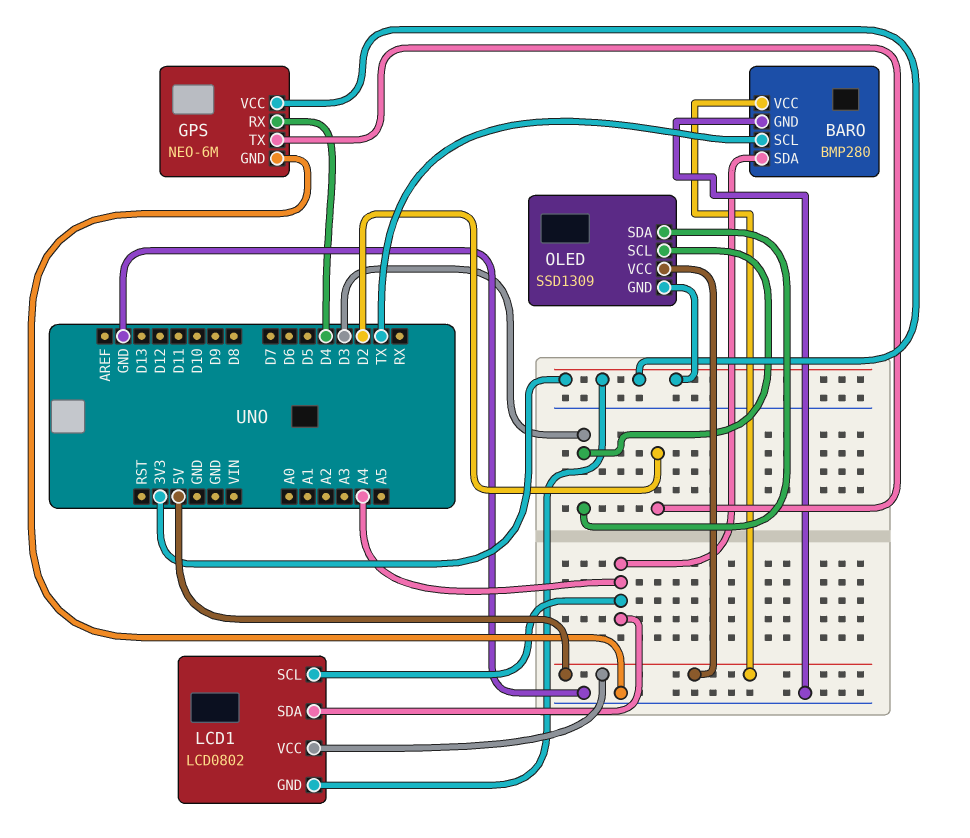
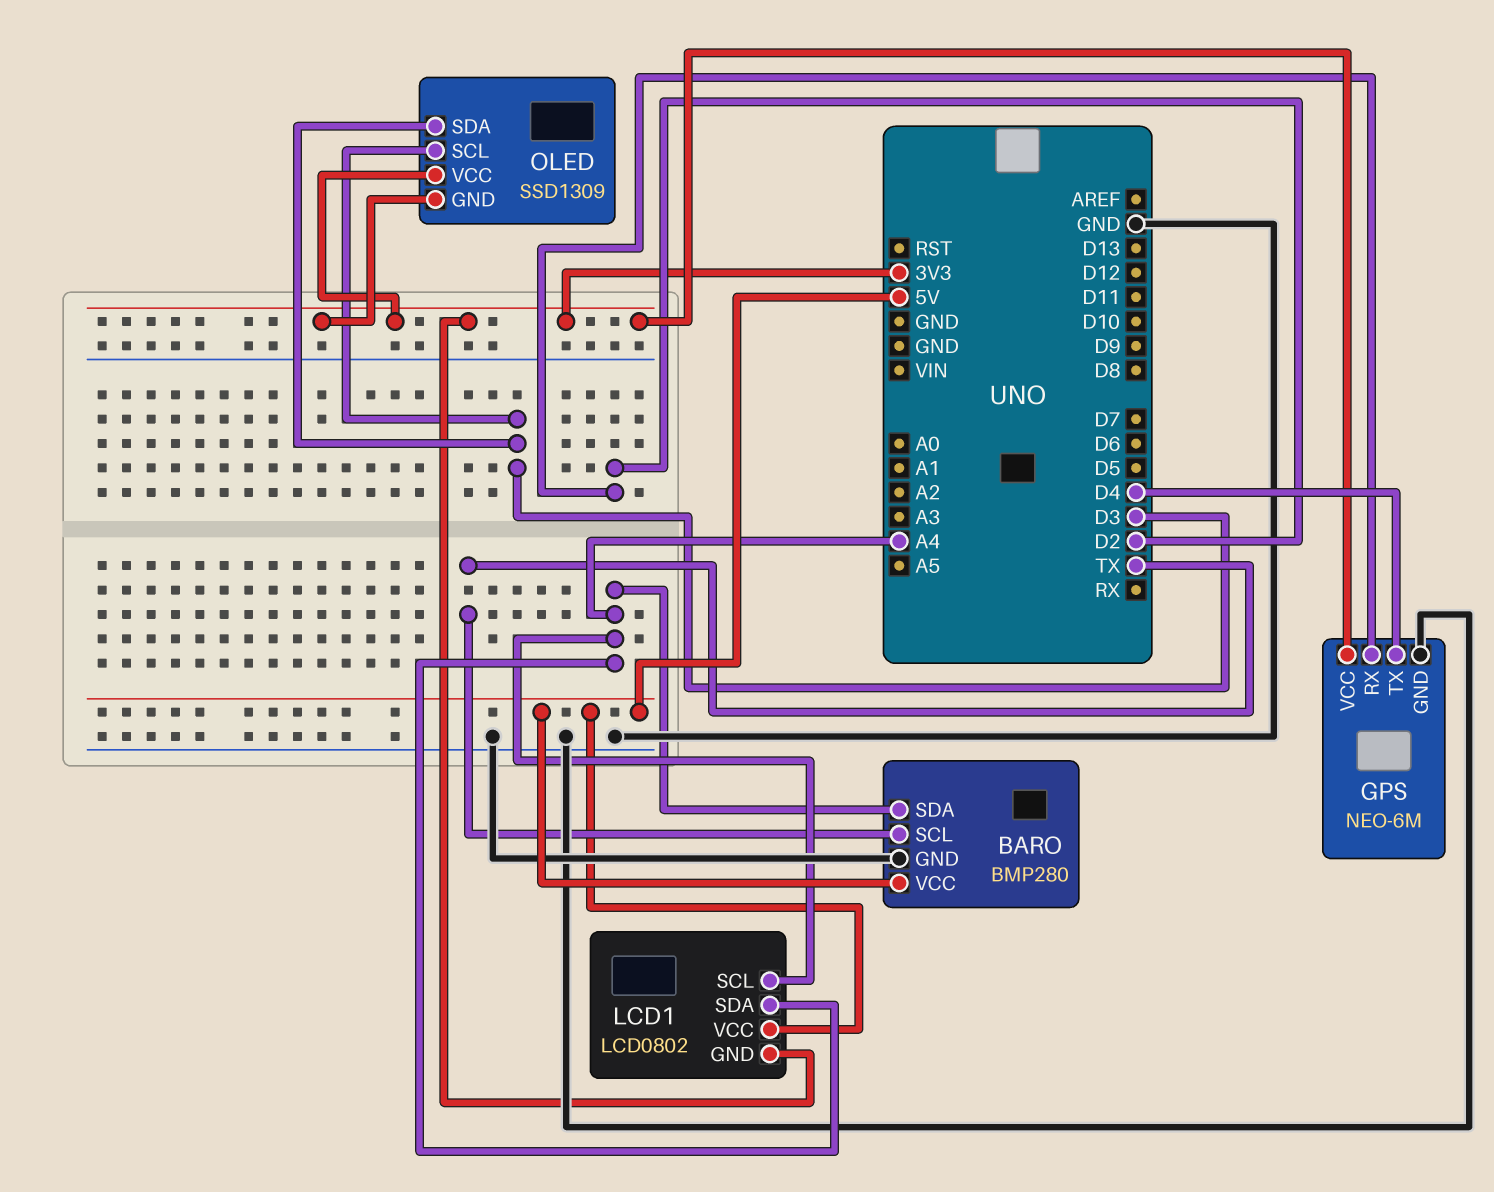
GPS pin RX: D4 -> D2
GPS pin TX: D2 -> D4
OLED pin VCC: 5V -> 3V3

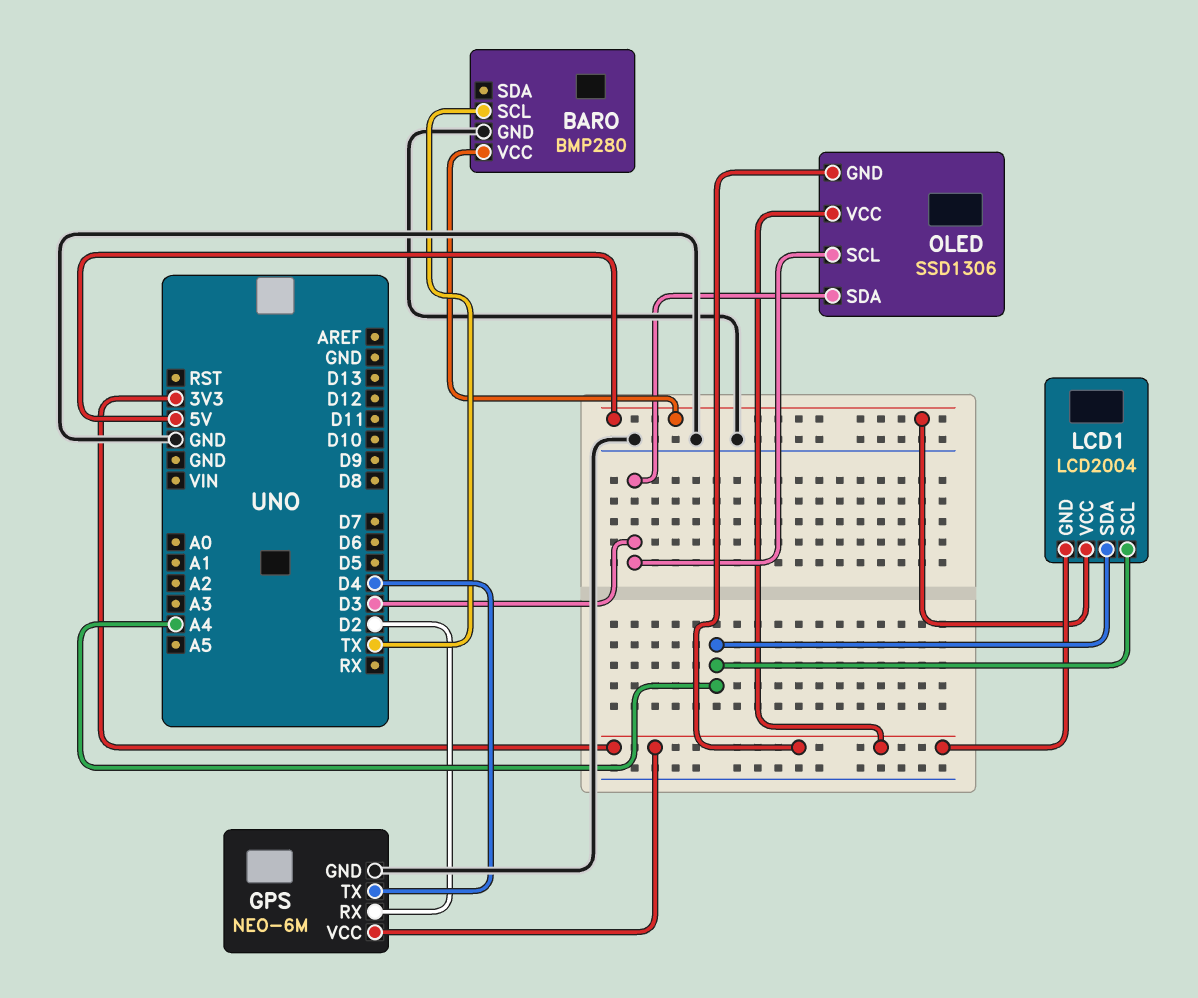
BARO pin SDA: A4 -> none
LCD1: LCD0802 -> LCD2004
OLED: SSD1309 -> SSD1306

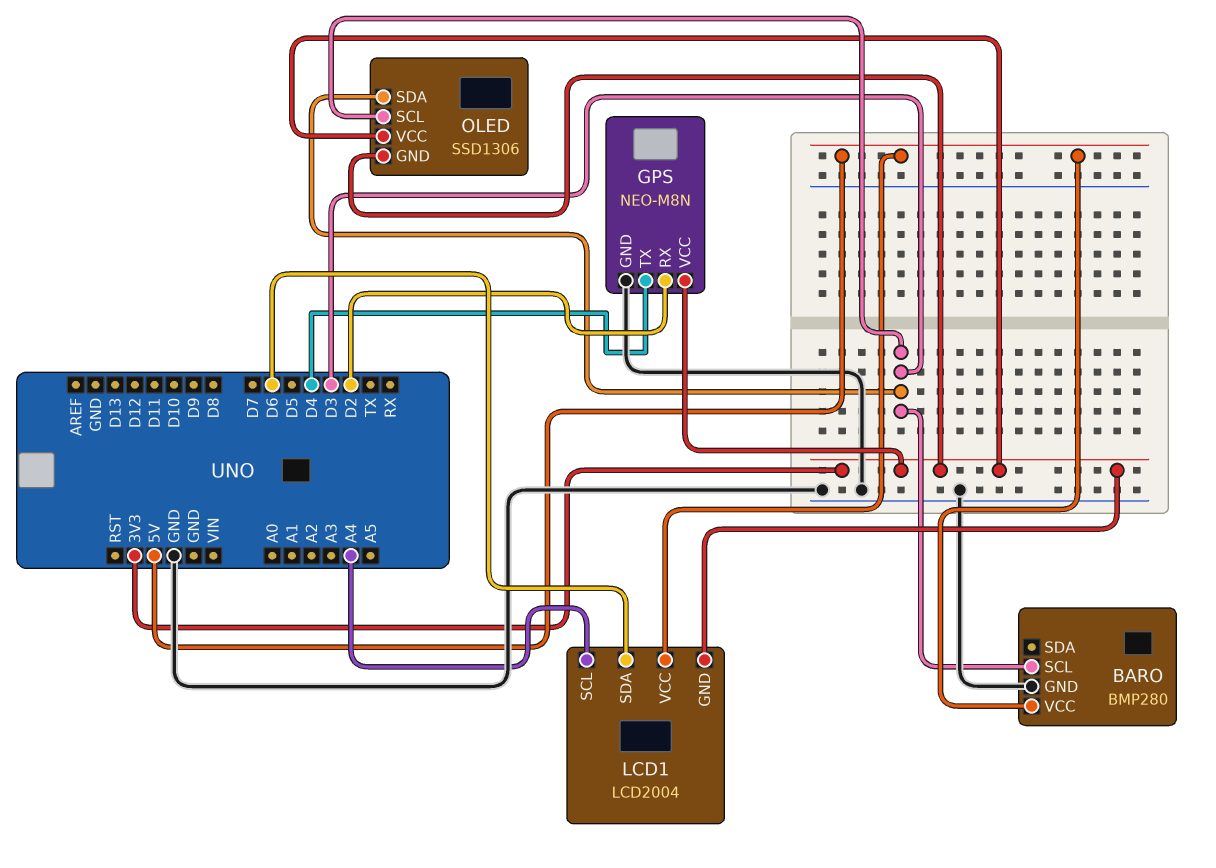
BARO pin SCL: TX -> D3
GPS: NEO-6M -> NEO-M8N
LCD1 pin SDA: A4 -> D6

